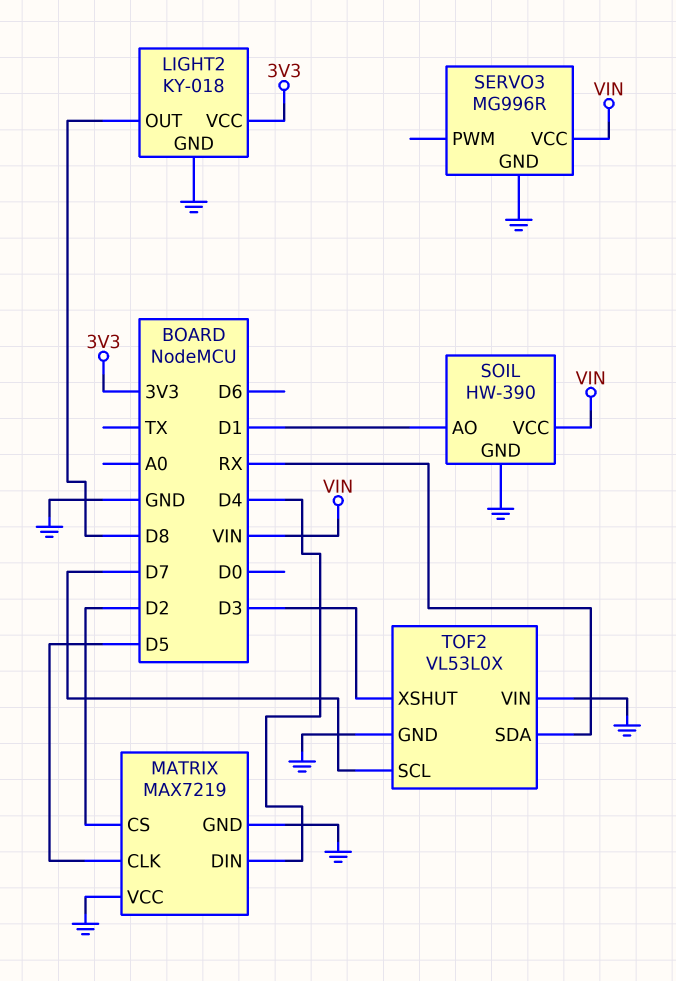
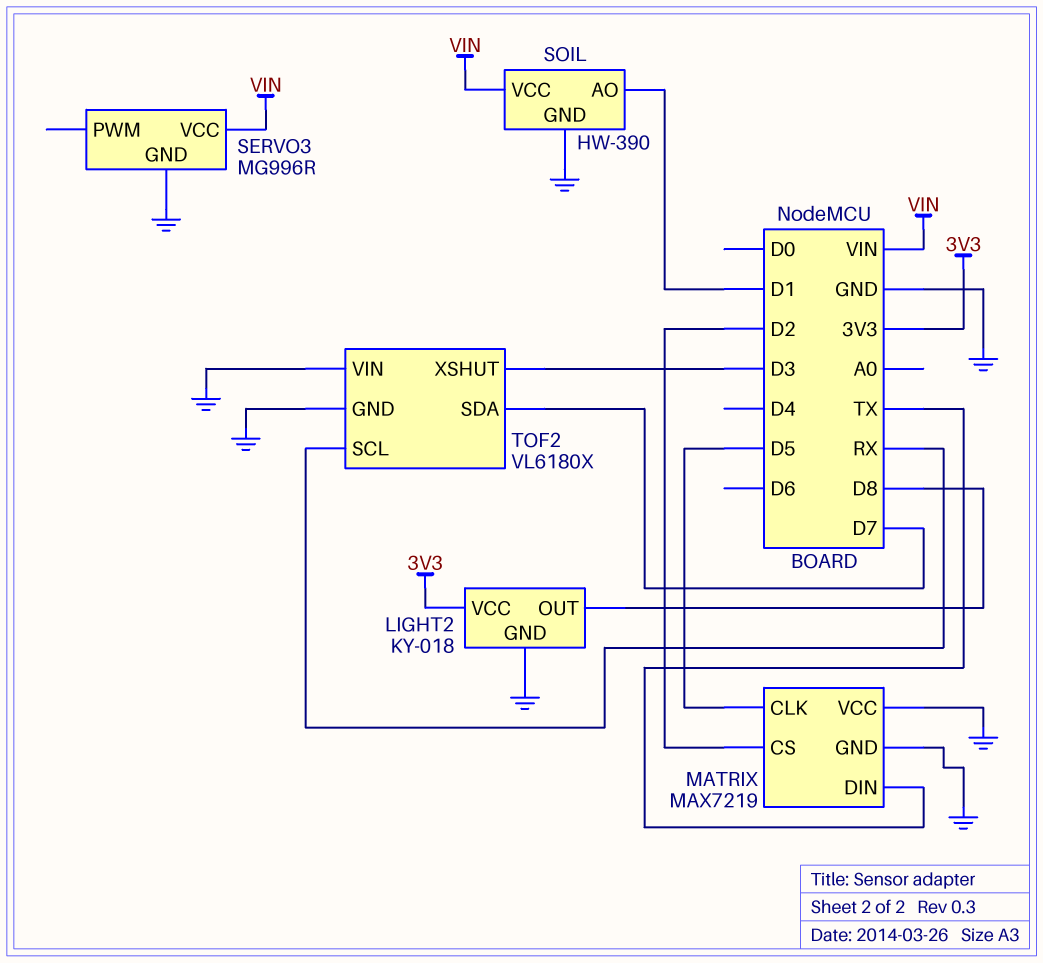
MATRIX pin DIN: D4 -> TX
TOF2: VL53L0X -> VL6180X
TOF2 pin SCL: D7 -> RX
TOF2 pin SDA: RX -> D7

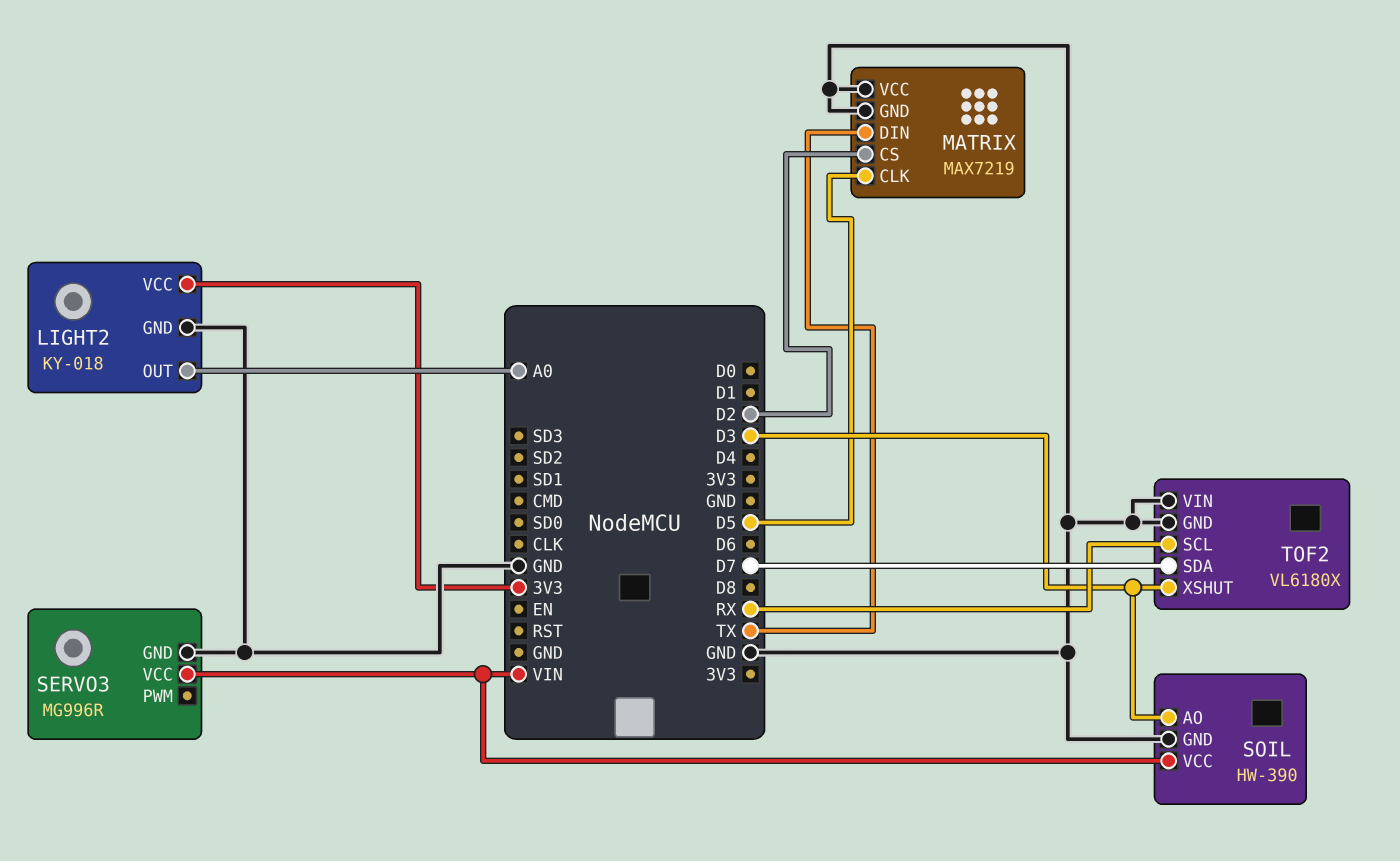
LIGHT2 pin OUT: D8 -> A0
SOIL pin AO: D1 -> D3

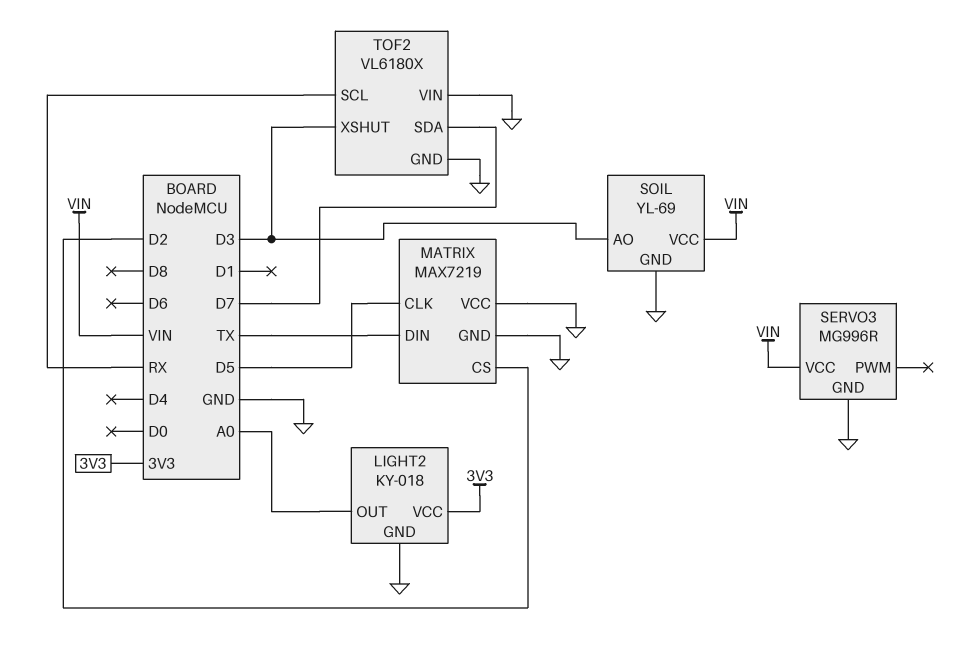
SOIL: HW-390 -> YL-69

